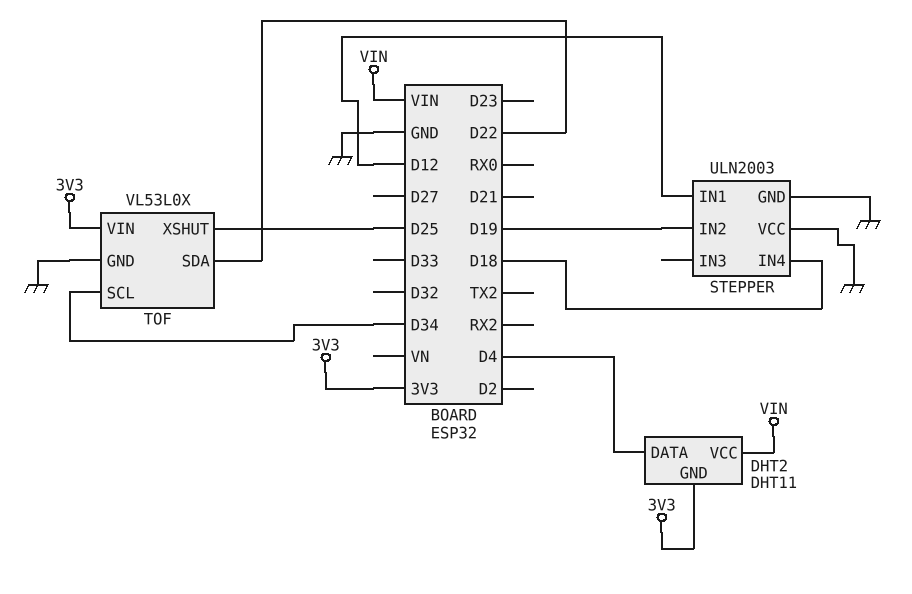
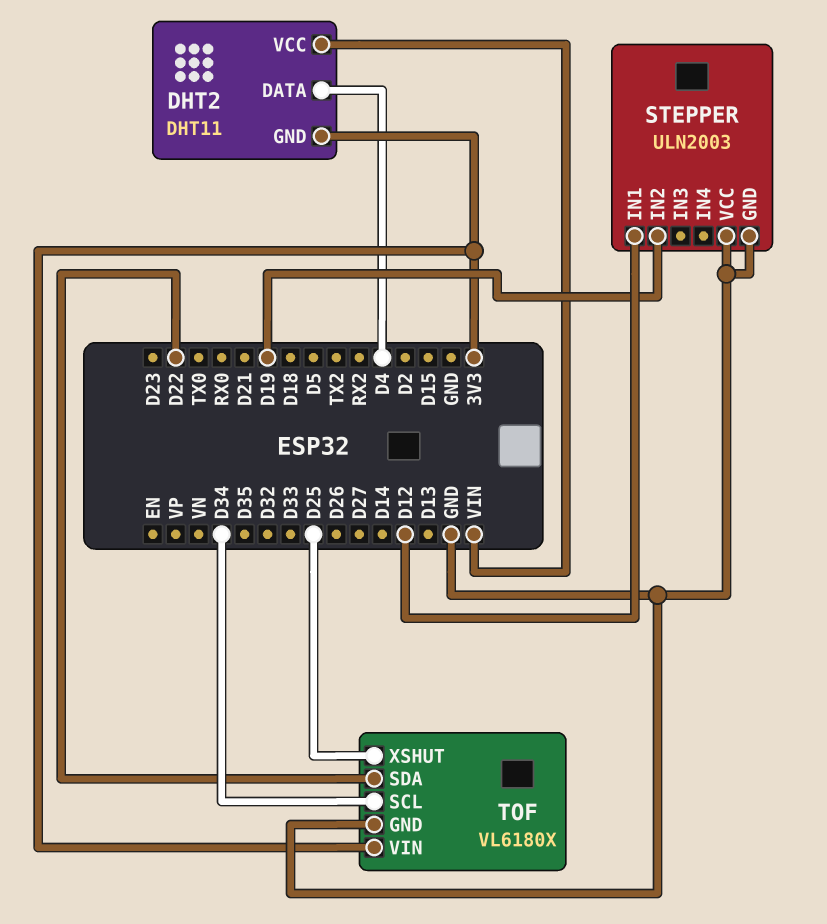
STEPPER pin IN4: D18 -> none
TOF: VL53L0X -> VL6180X

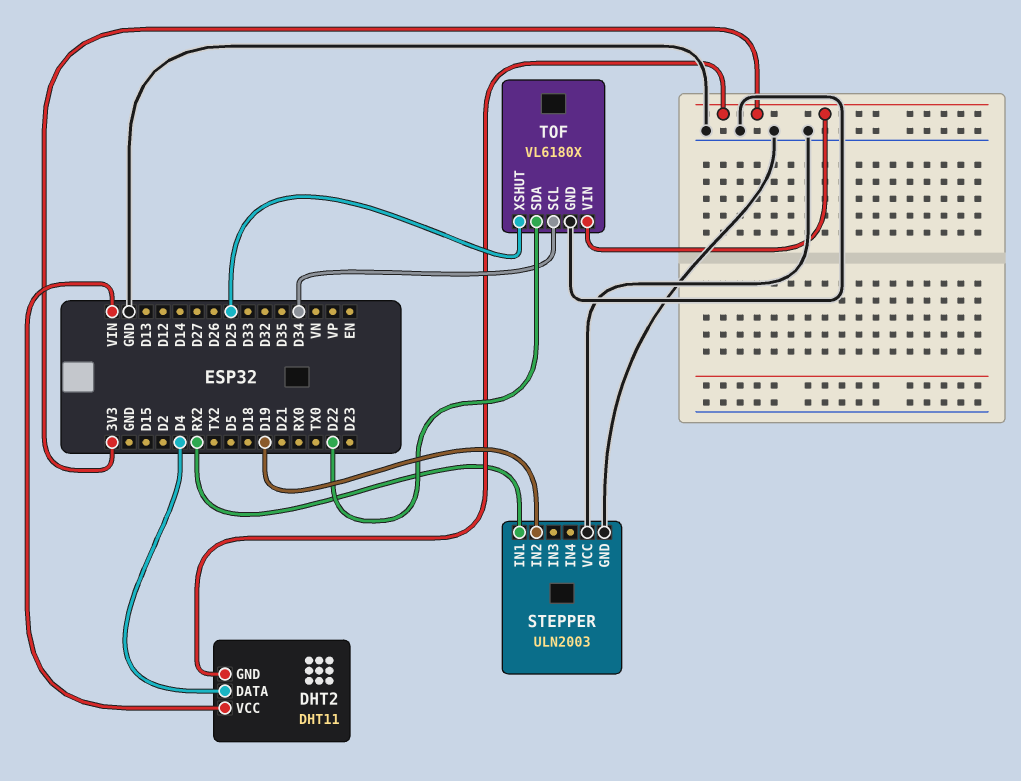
STEPPER pin IN1: D12 -> RX2

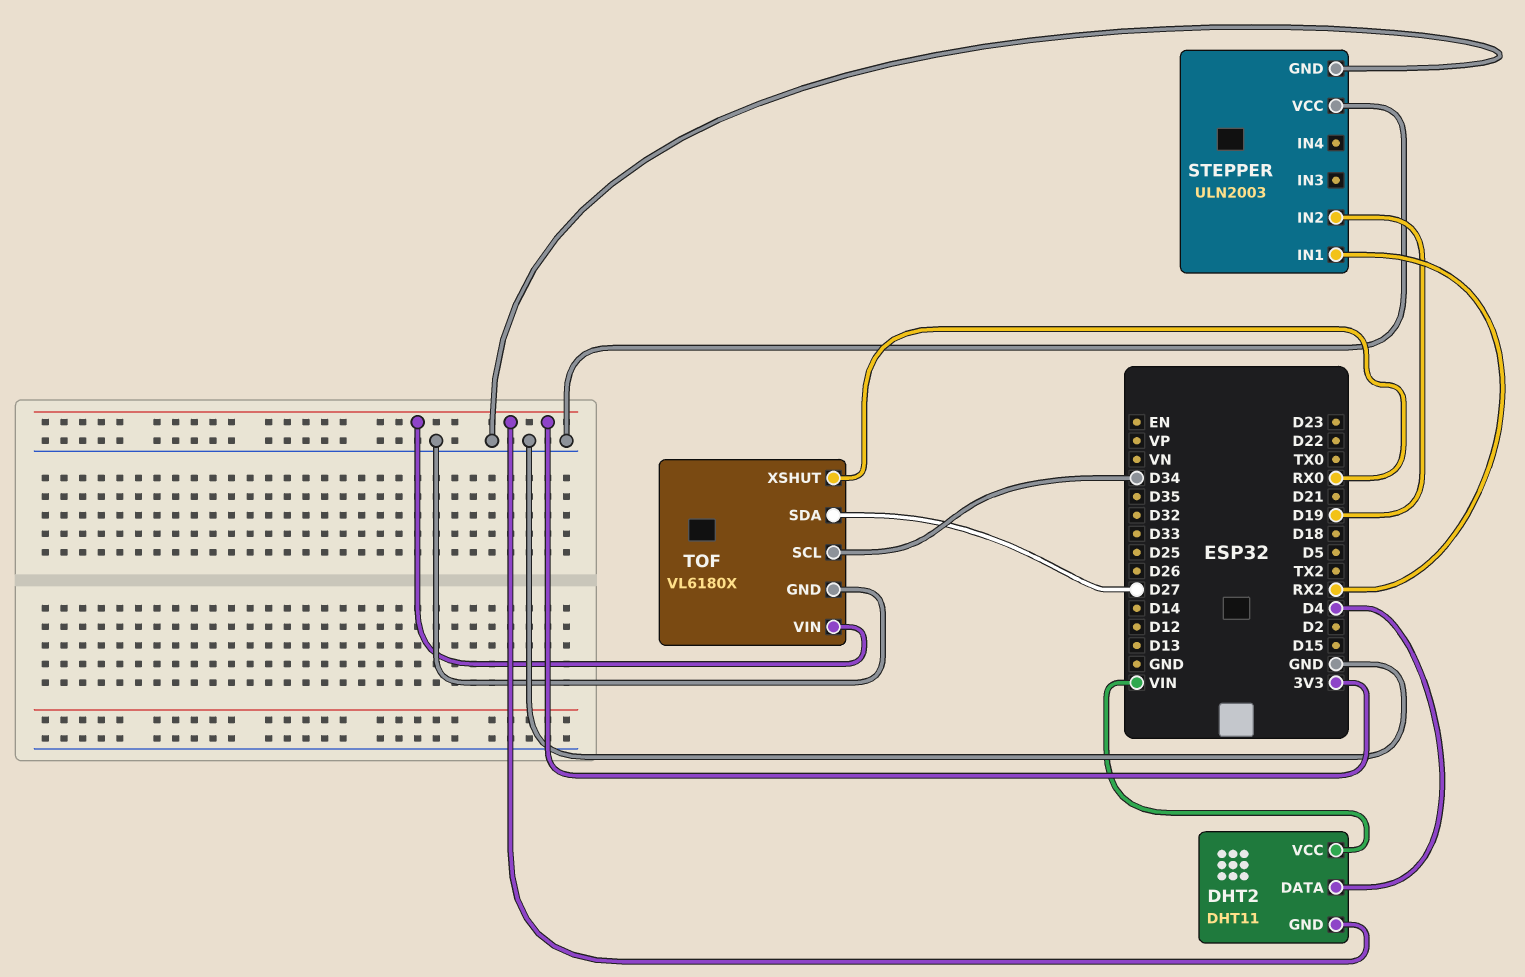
TOF pin SDA: D22 -> D27
TOF pin XSHUT: D25 -> RX0

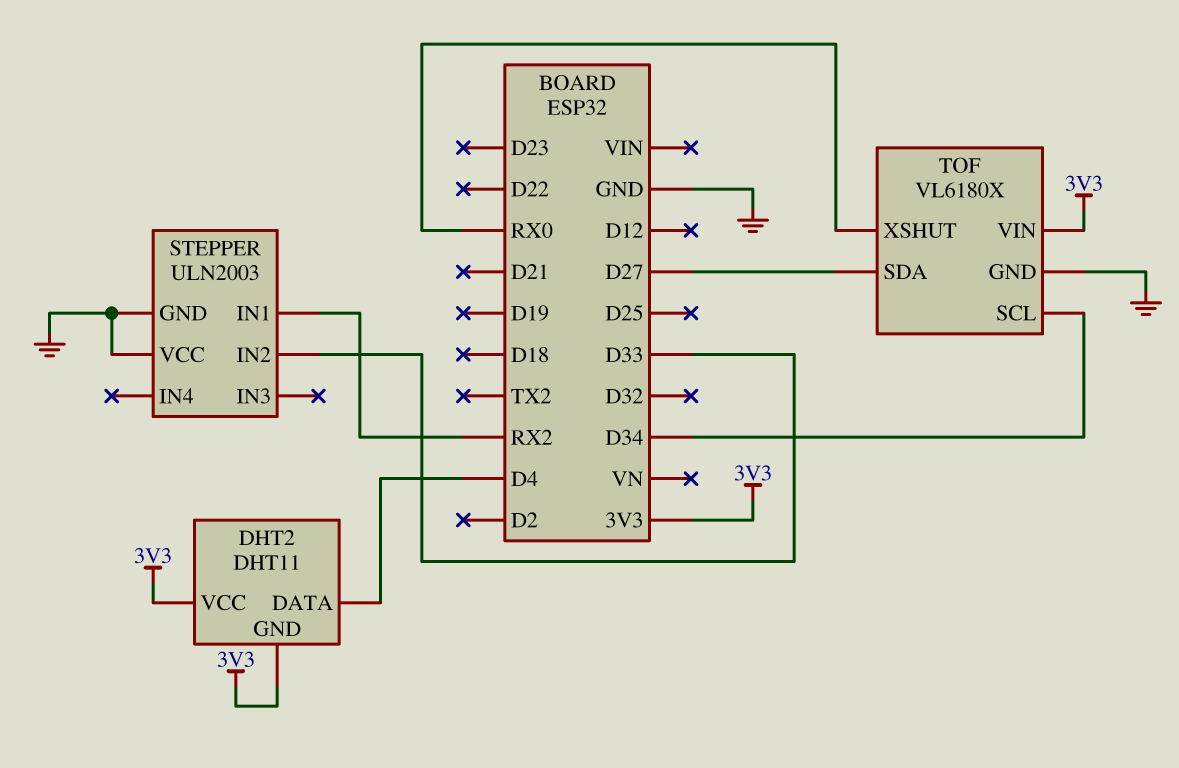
DHT2 pin VCC: VIN -> 3V3
STEPPER pin IN2: D19 -> D33

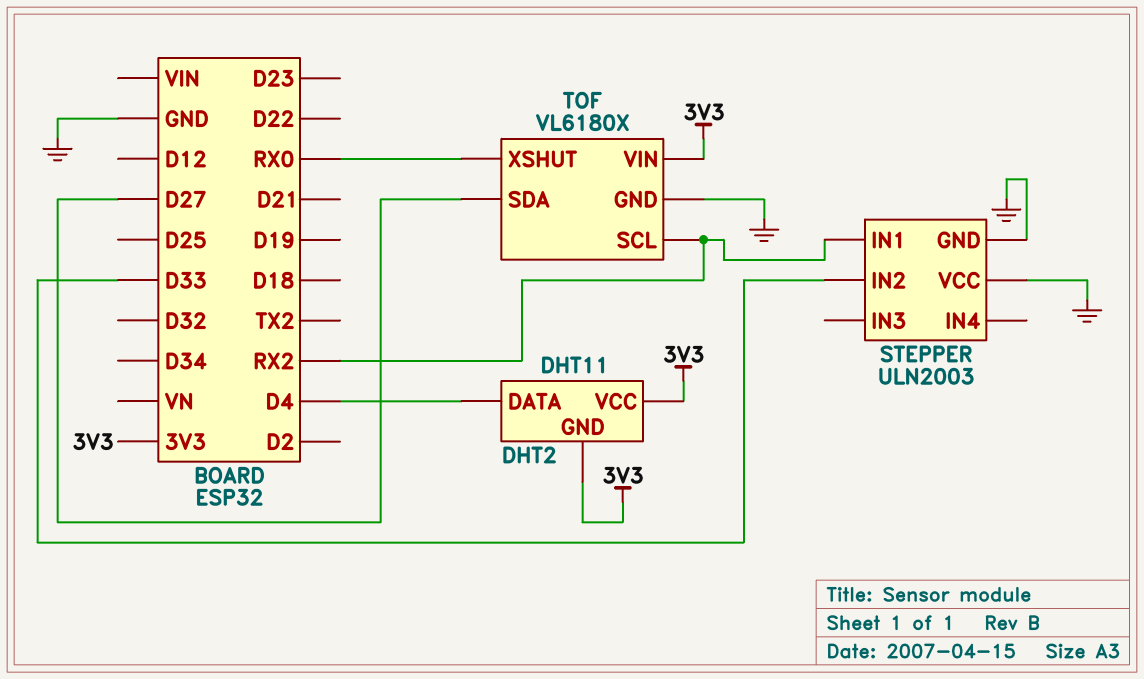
TOF pin SCL: D34 -> RX2

